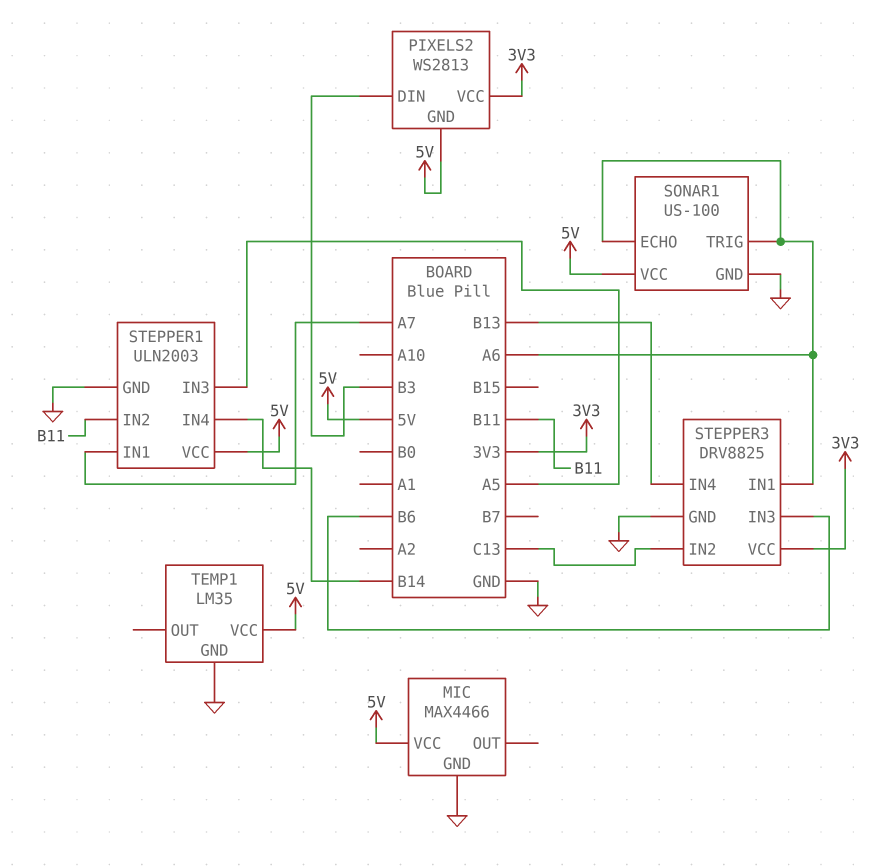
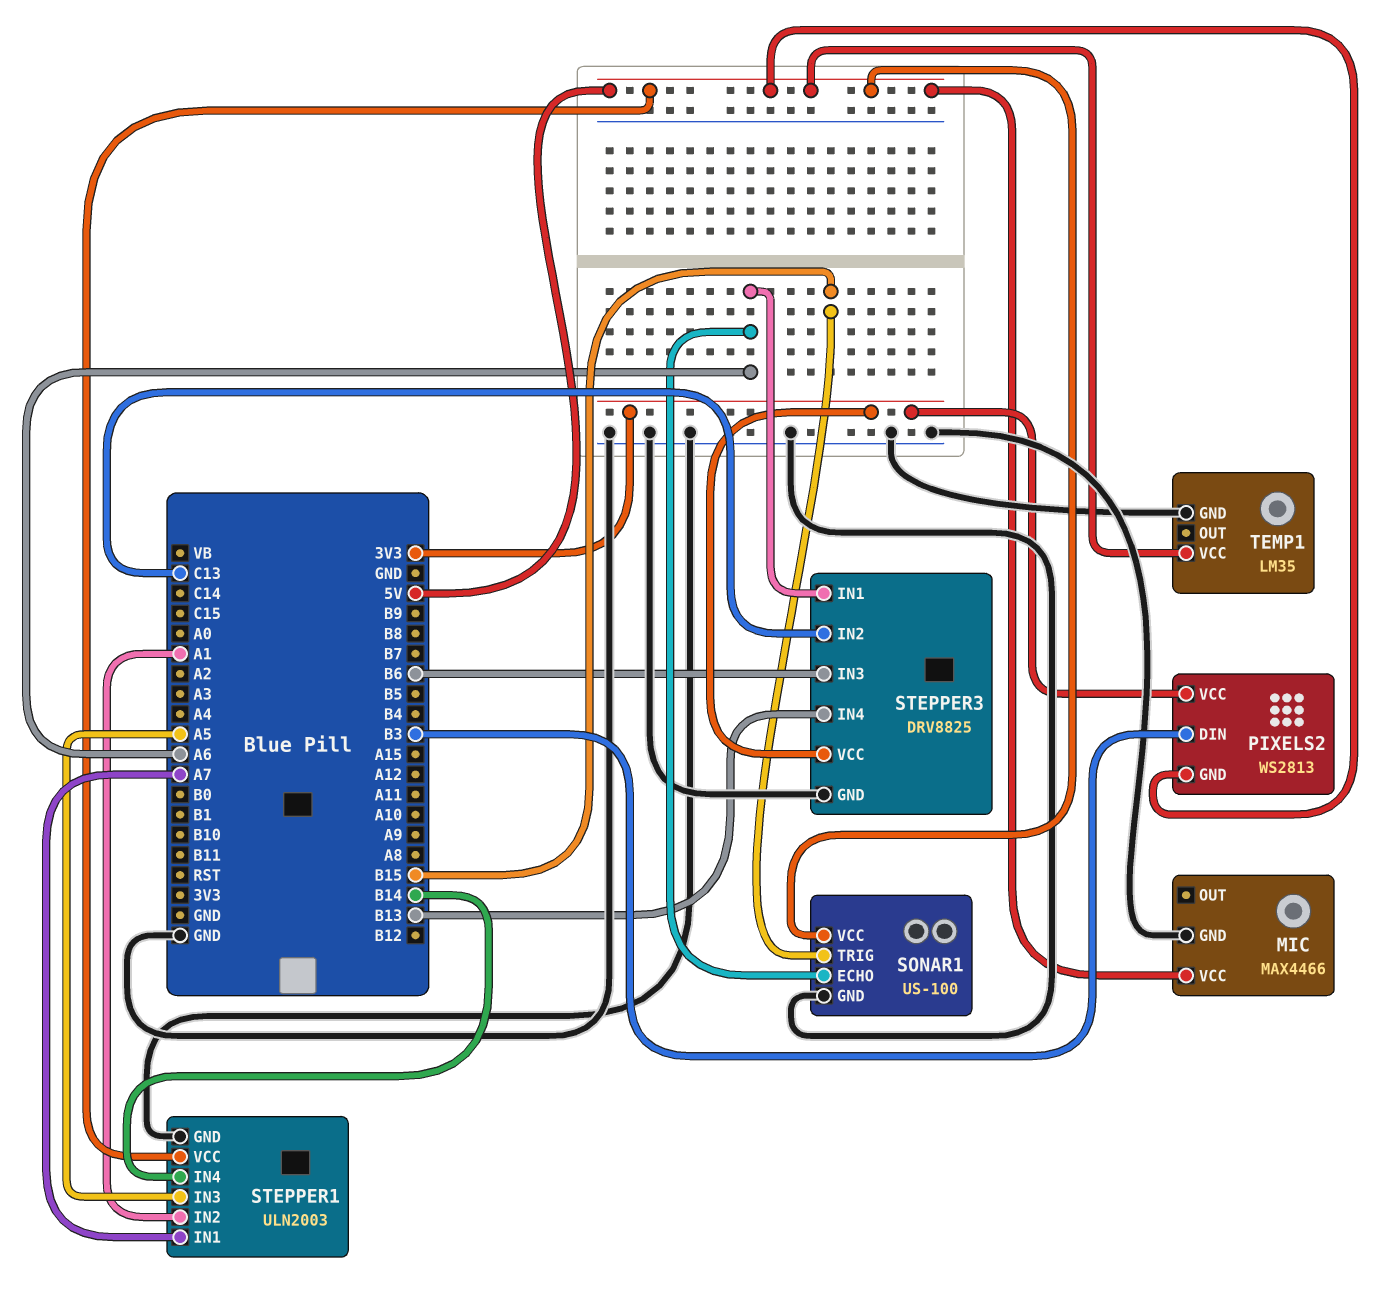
SONAR1 pin TRIG: A6 -> B15
STEPPER1 pin IN2: B11 -> A1

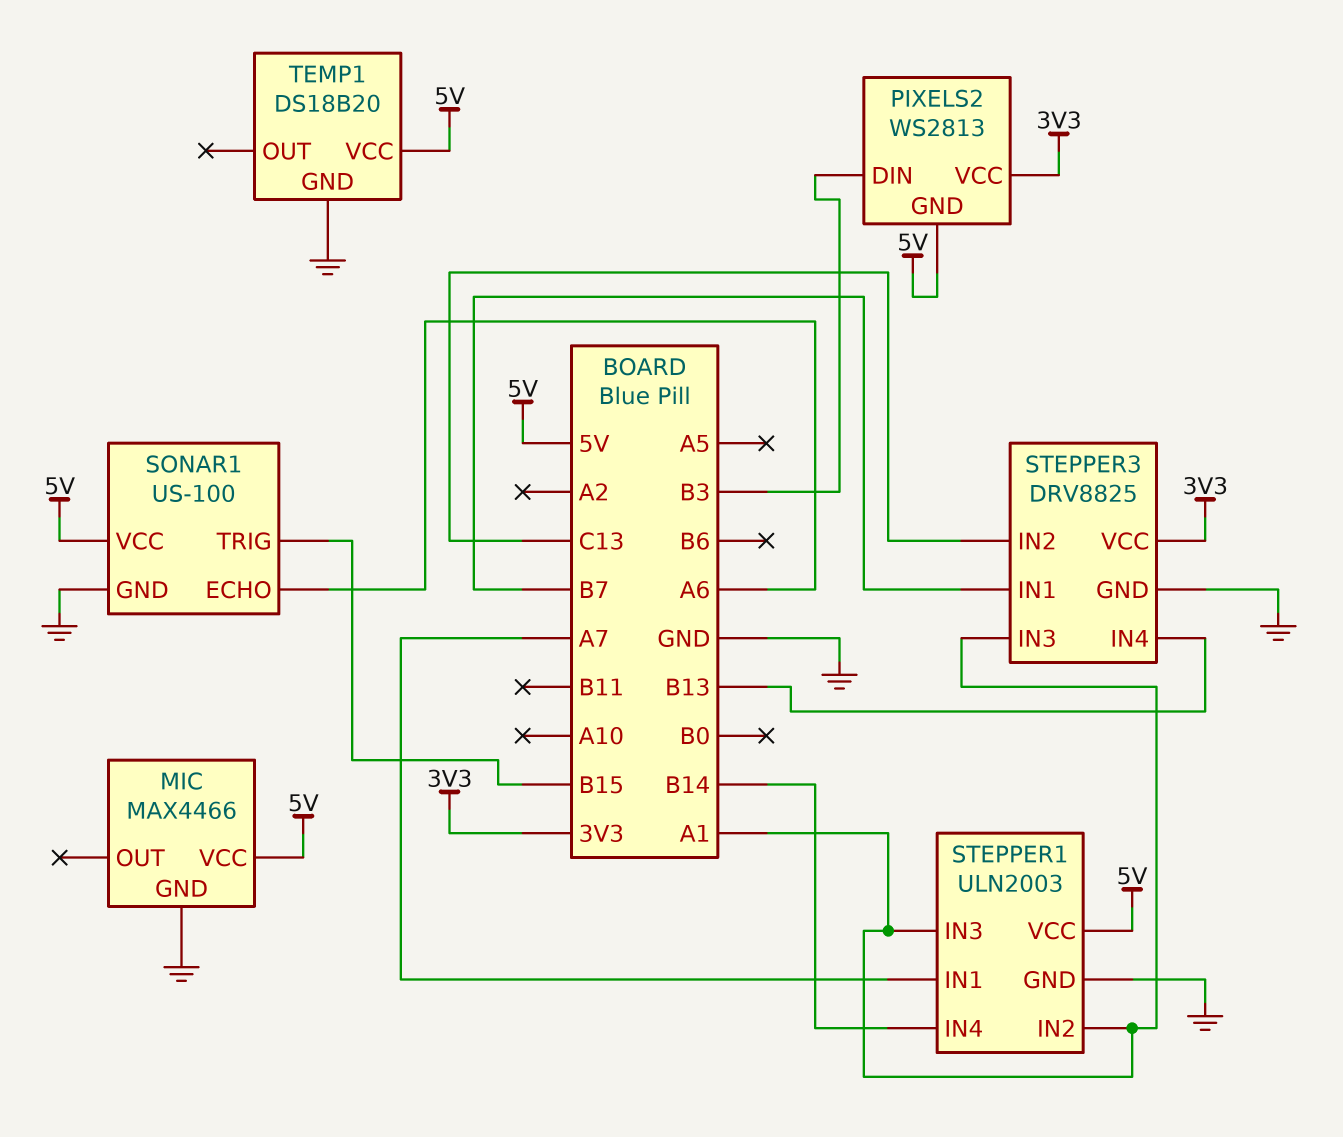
STEPPER1 pin IN3: A5 -> A1
STEPPER3 pin IN1: A6 -> B7
STEPPER3 pin IN3: B6 -> A1
TEMP1: LM35 -> DS18B20

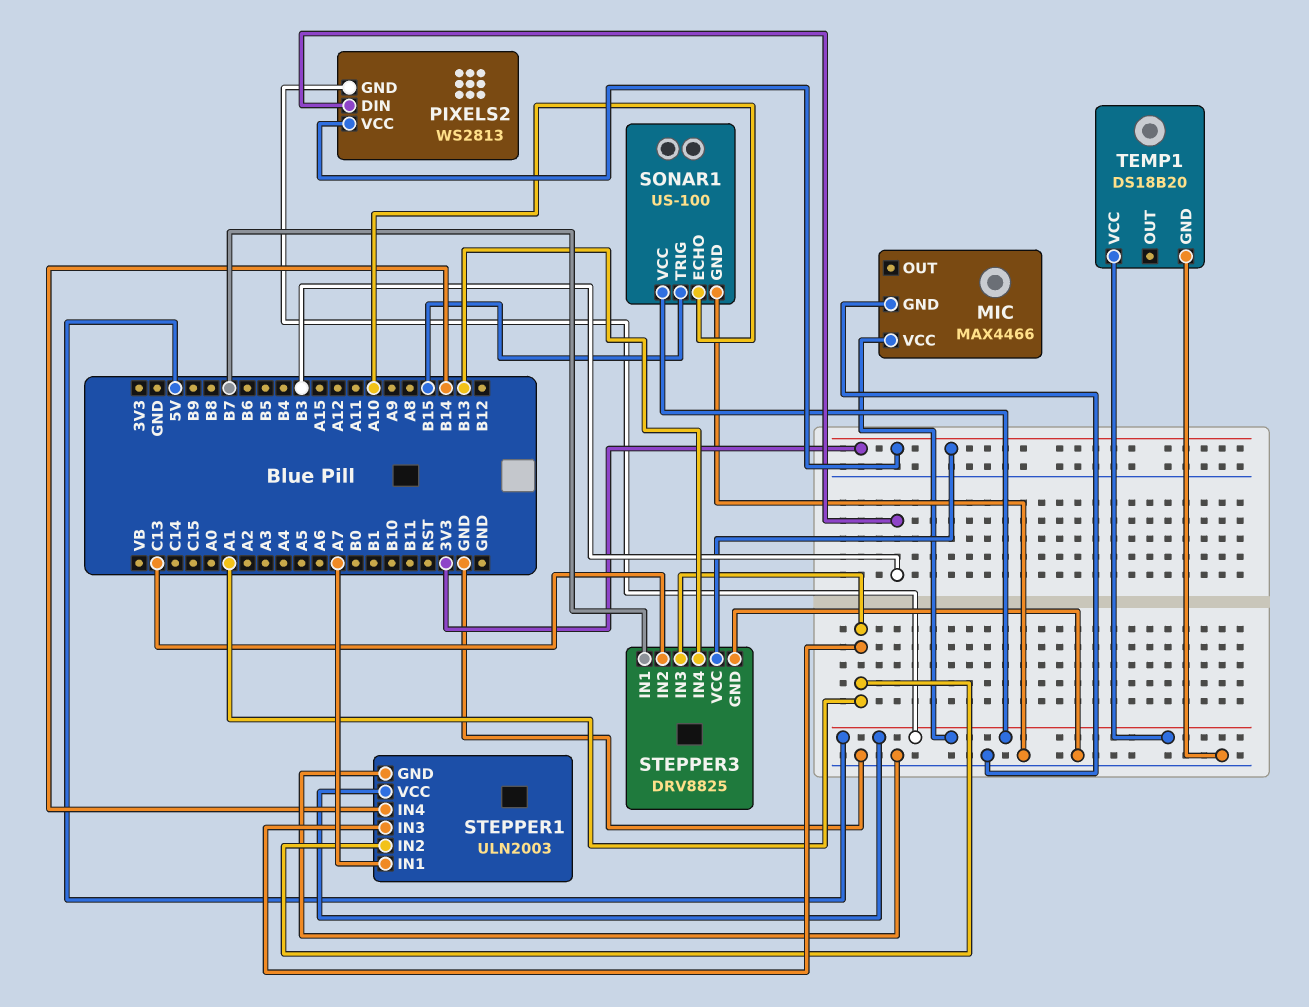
SONAR1 pin ECHO: A6 -> A10

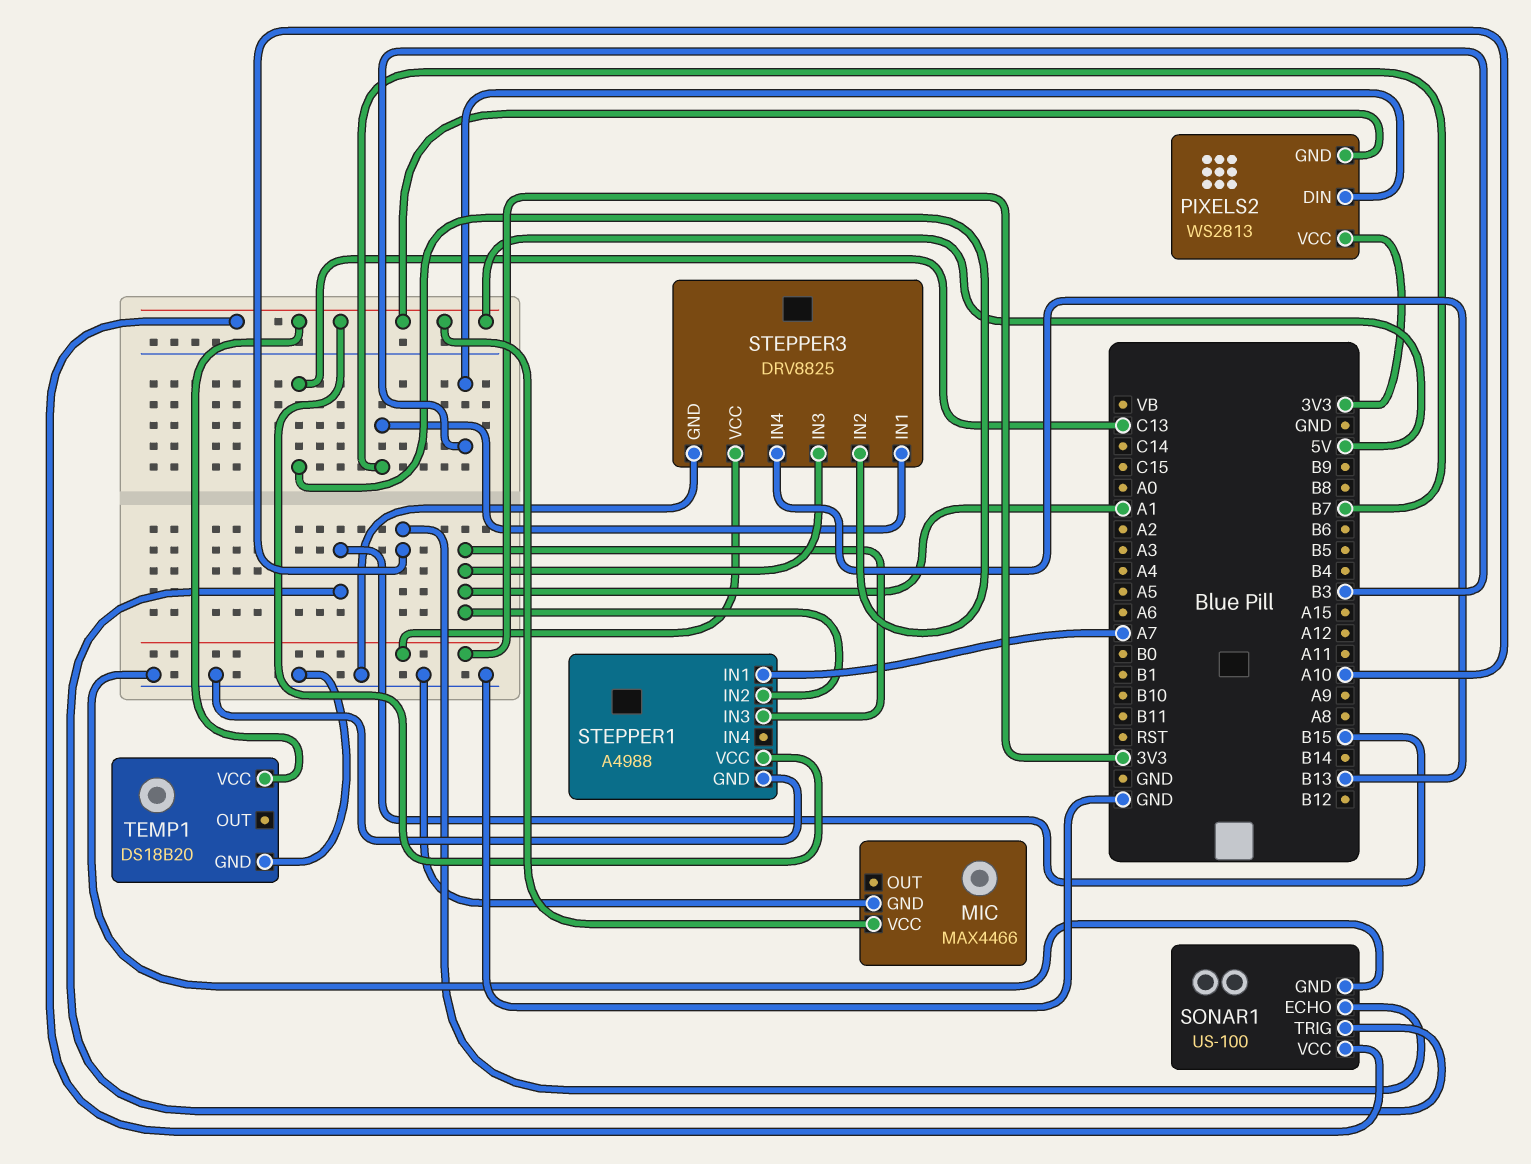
STEPPER1: ULN2003 -> A4988
STEPPER1 pin IN4: B14 -> none

